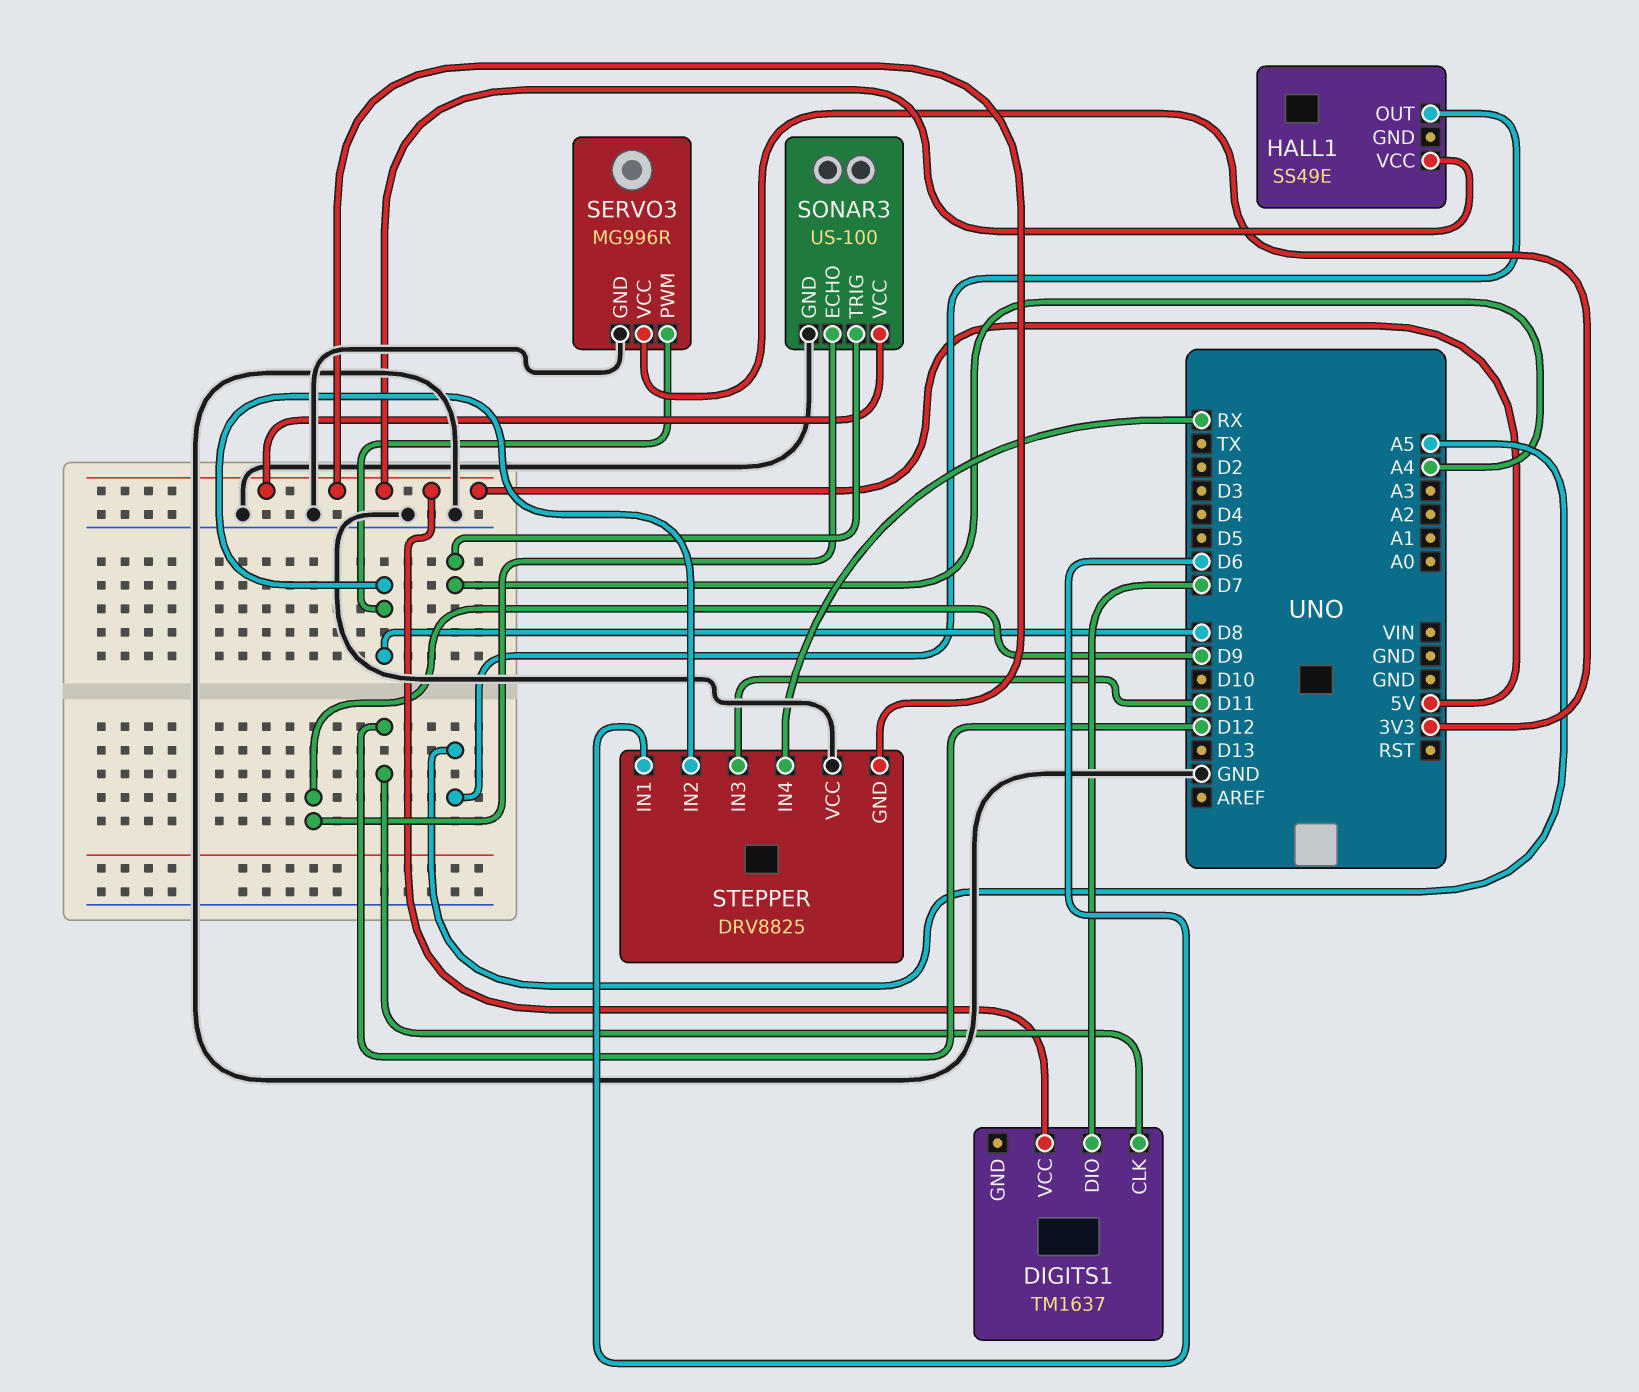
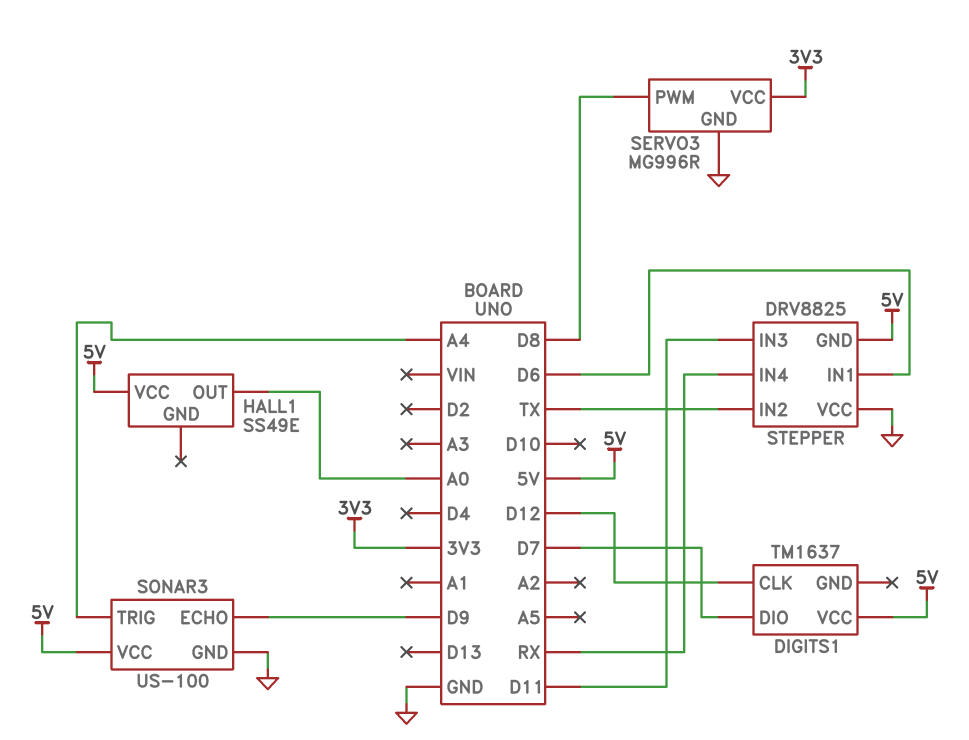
HALL1 pin OUT: A5 -> A0
STEPPER pin IN2: D8 -> TX

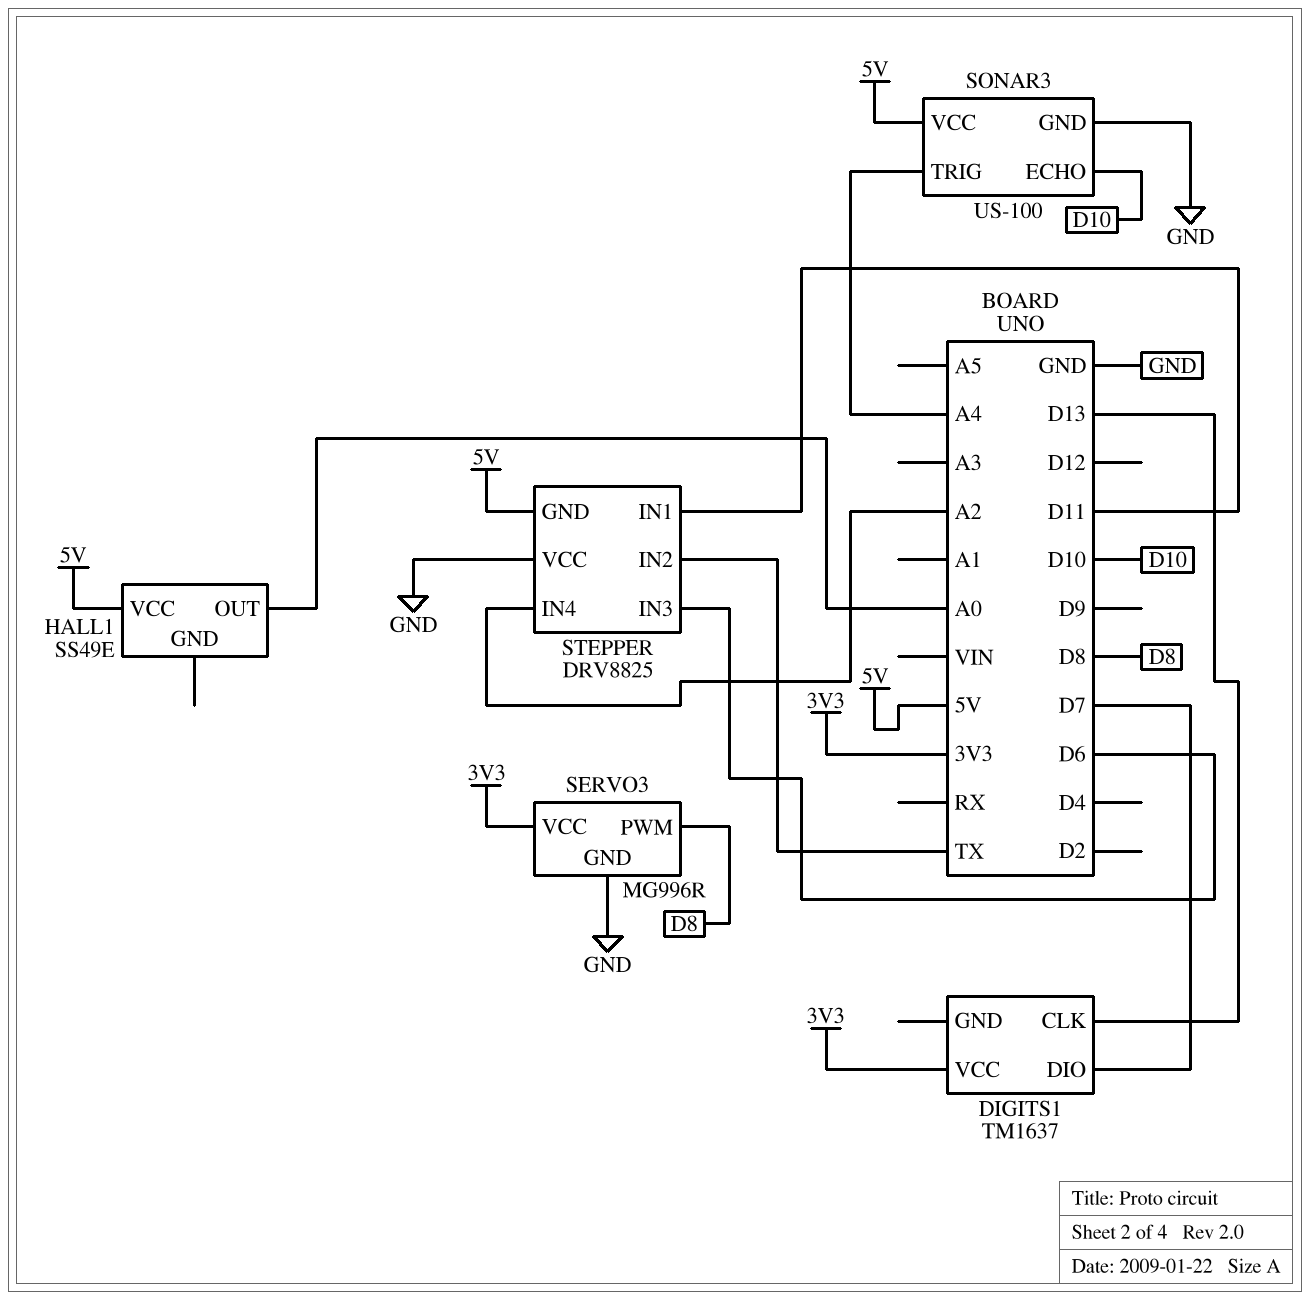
DIGITS1 pin CLK: D12 -> D13
DIGITS1 pin VCC: 5V -> 3V3
SONAR3 pin ECHO: D9 -> D10
STEPPER pin IN1: D6 -> D11
STEPPER pin IN3: D11 -> D6
STEPPER pin IN4: RX -> A2

